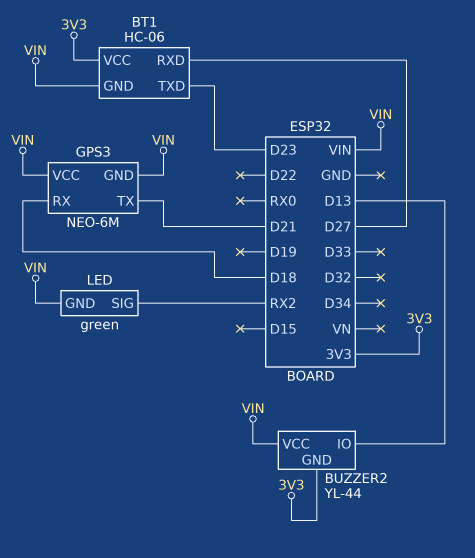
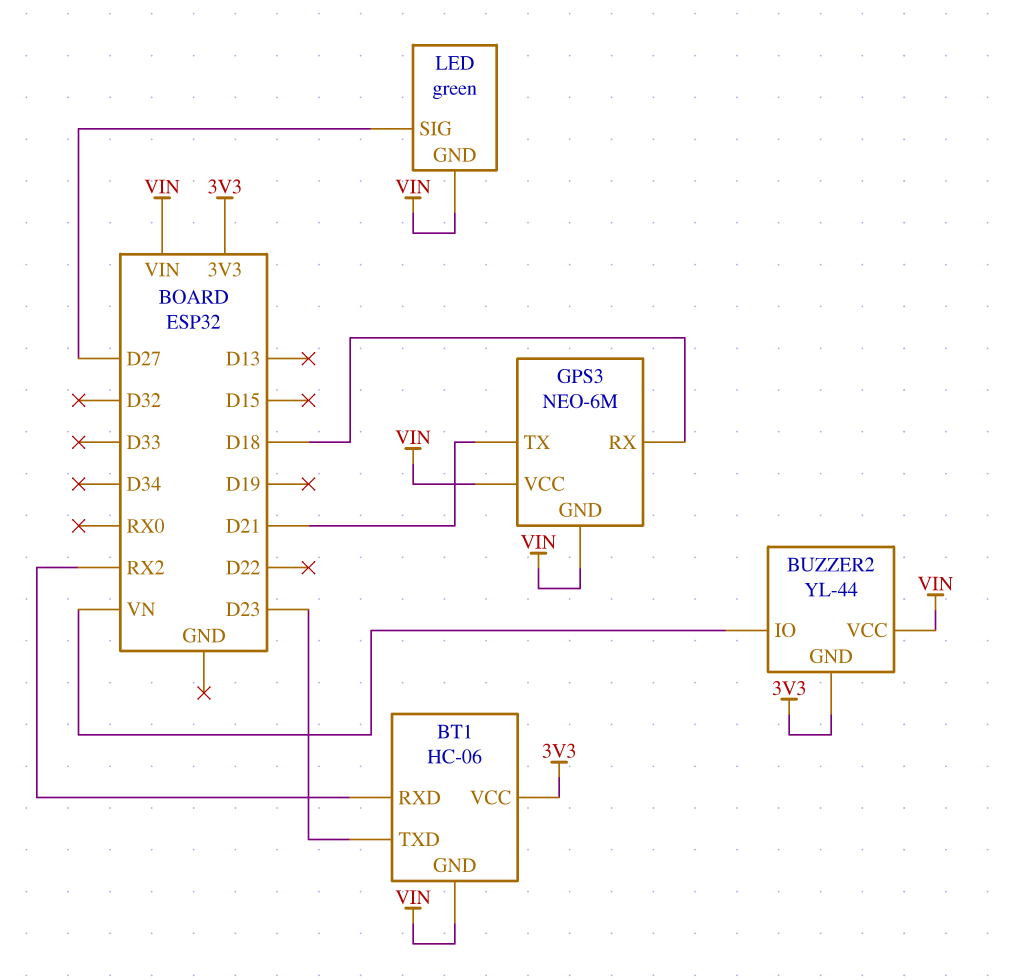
BT1 pin RXD: D27 -> RX2
BUZZER2 pin IO: D13 -> VN
LED pin SIG: RX2 -> D27

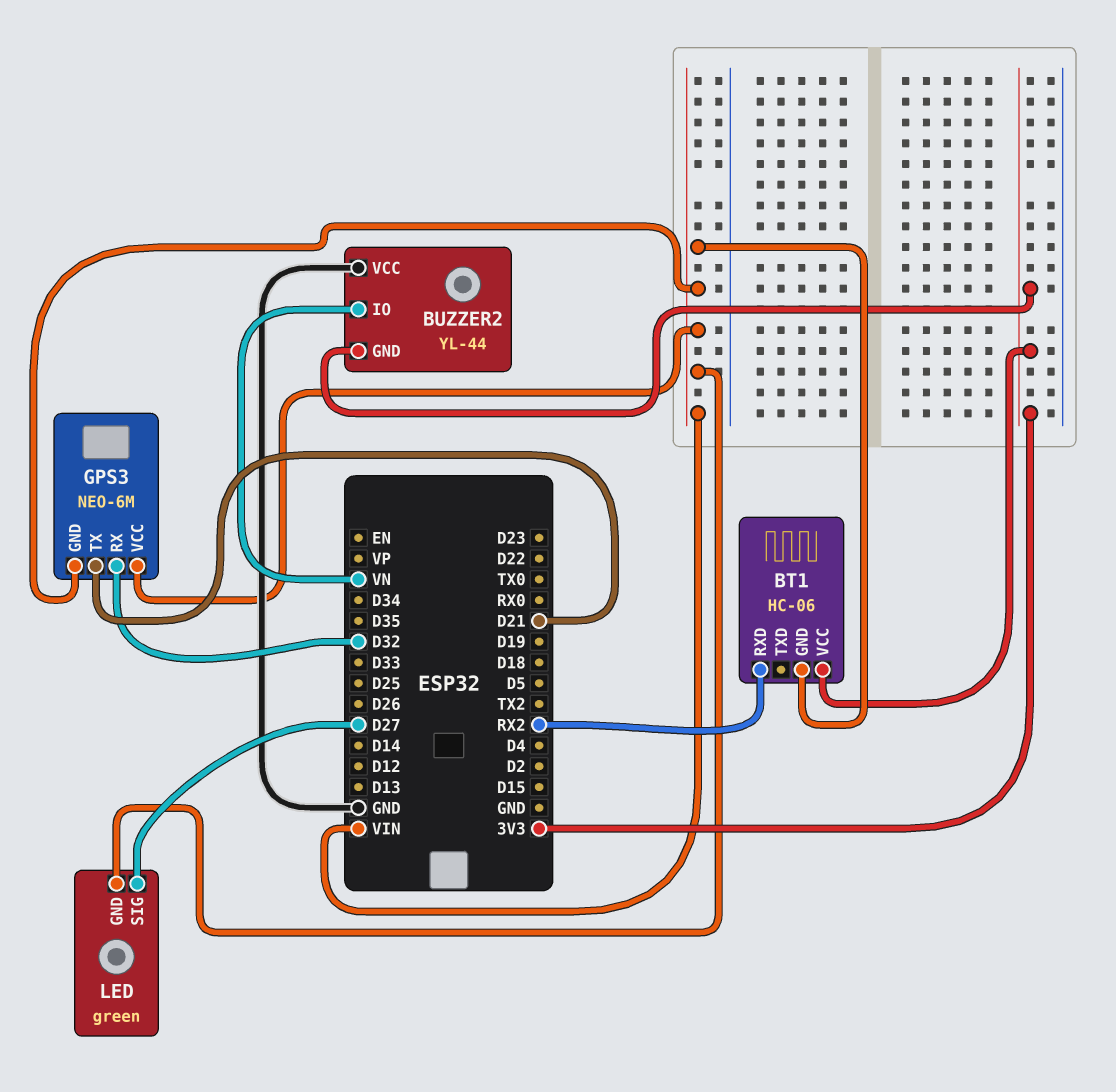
BT1 pin TXD: D23 -> none
BUZZER2 pin VCC: VIN -> GND
GPS3 pin RX: D18 -> D32

